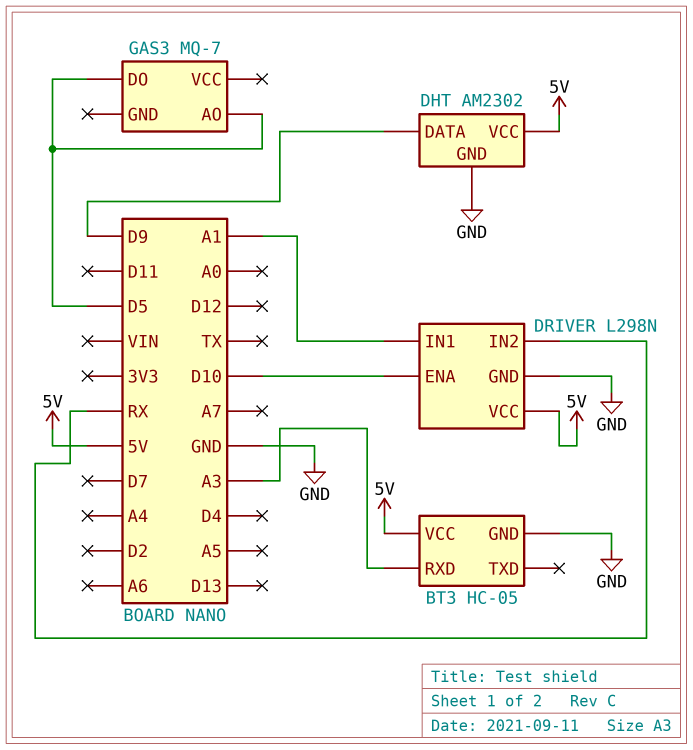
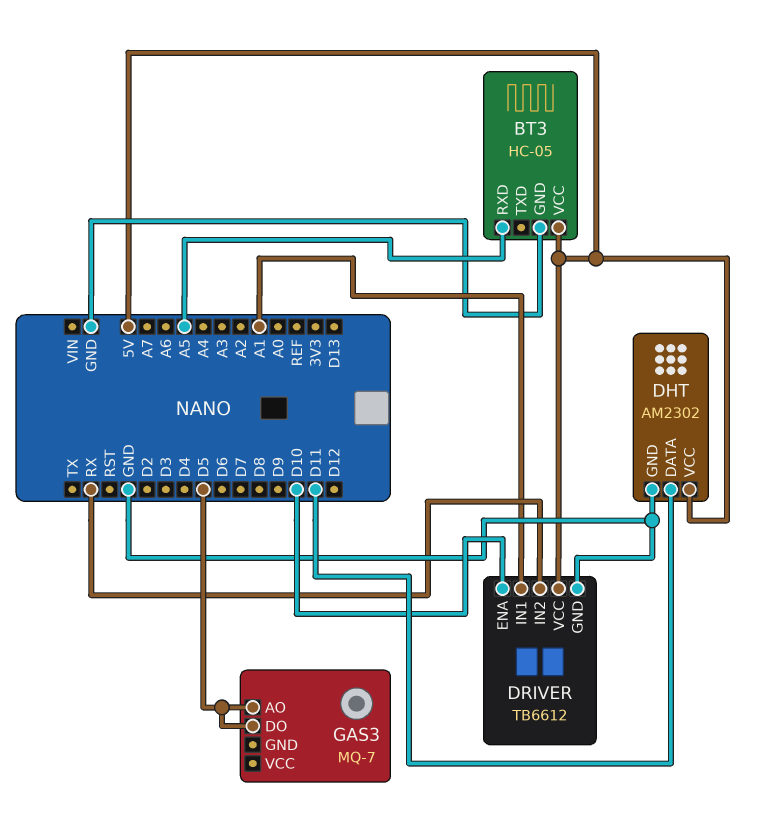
BT3 pin RXD: A3 -> A5
DHT pin DATA: D9 -> D11
DRIVER: L298N -> TB6612

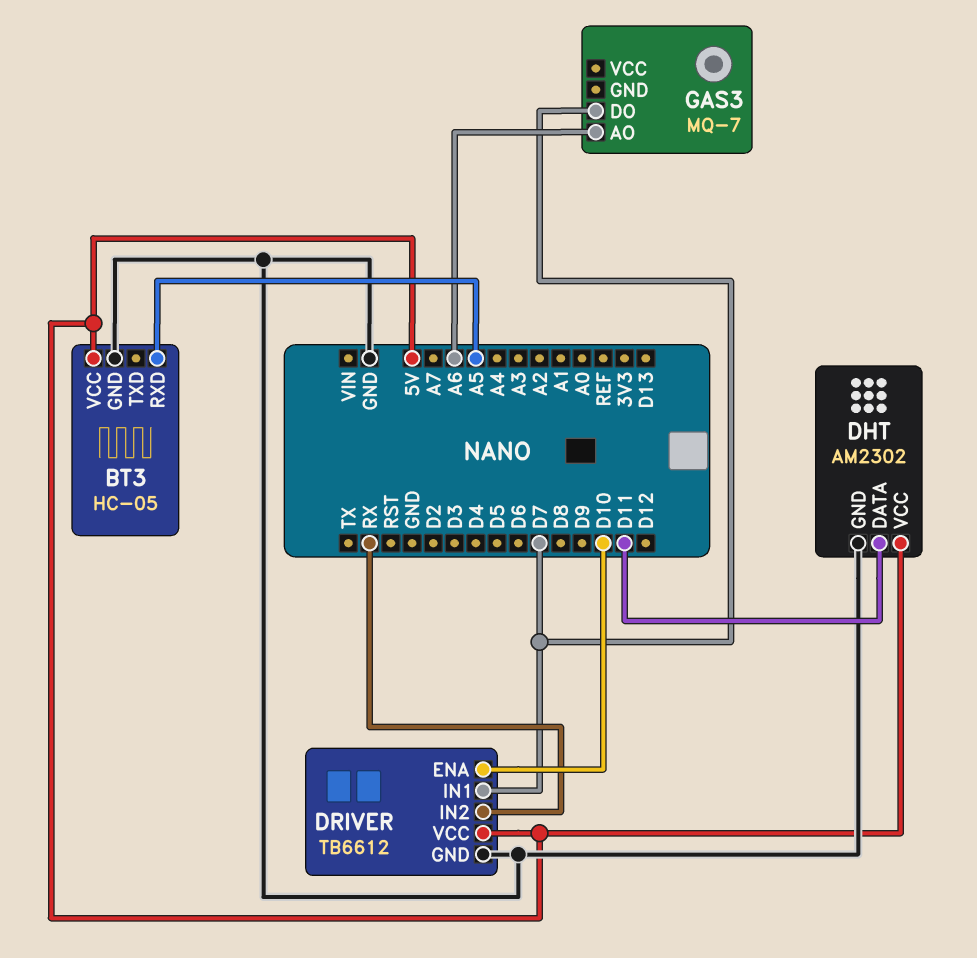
DRIVER pin IN1: A1 -> D7
GAS3 pin AO: D5 -> A6
GAS3 pin DO: D5 -> D7

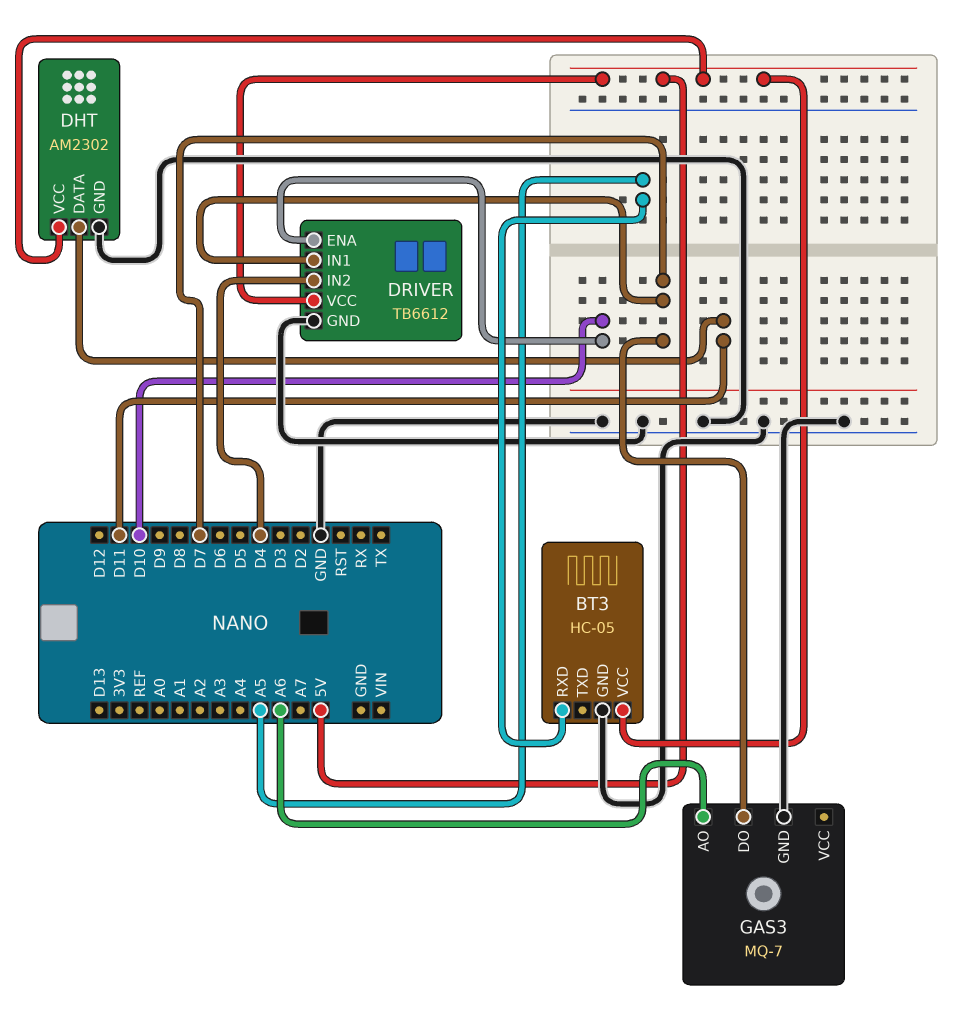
DRIVER pin IN2: RX -> D4
GAS3 pin GND: none -> GND

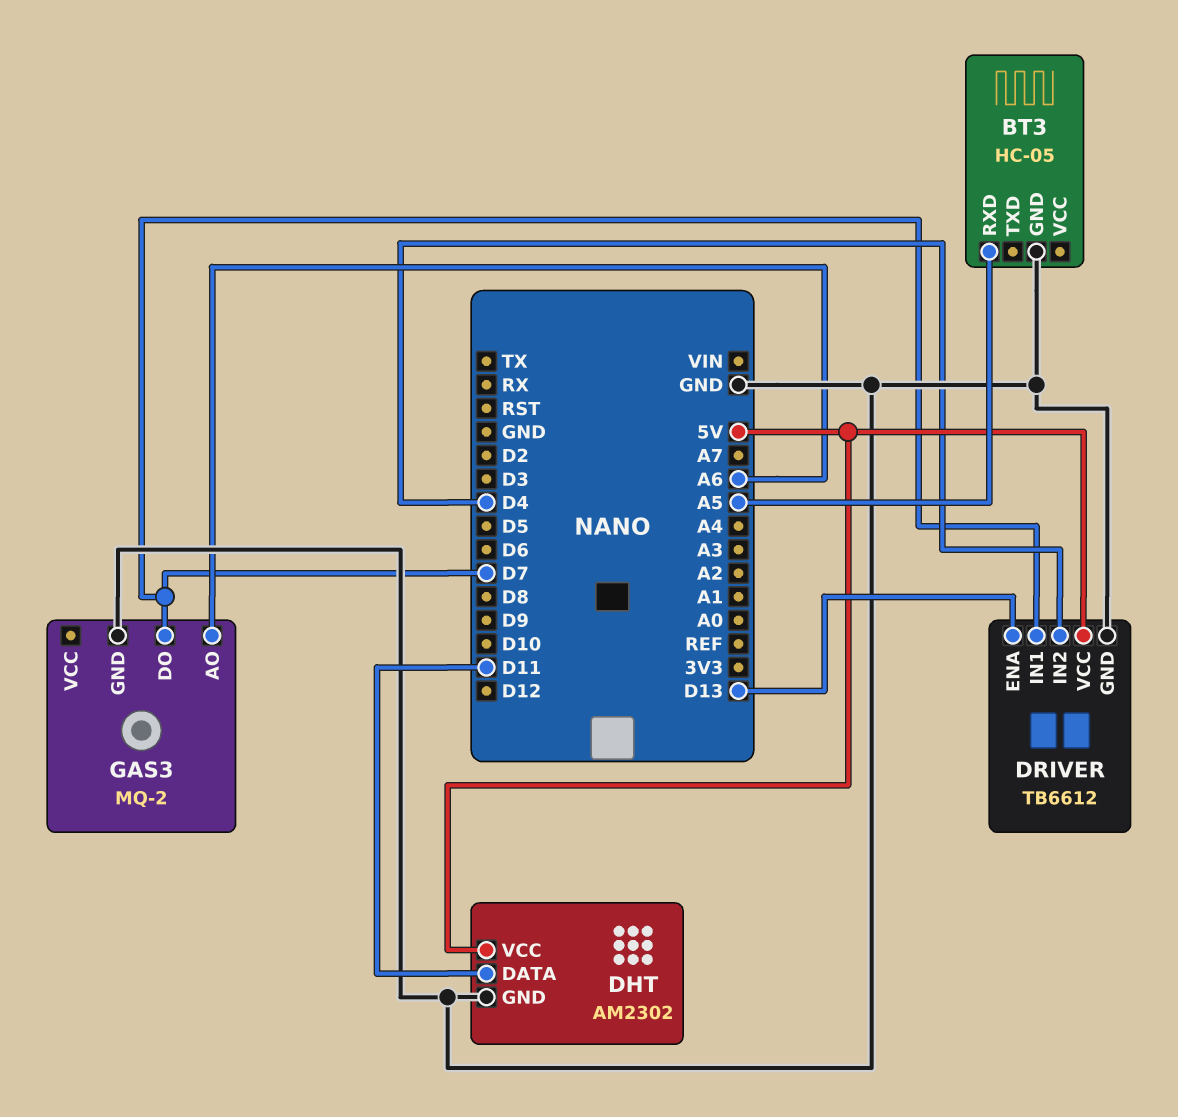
BT3 pin VCC: 5V -> none
DRIVER pin ENA: D10 -> D13
GAS3: MQ-7 -> MQ-2

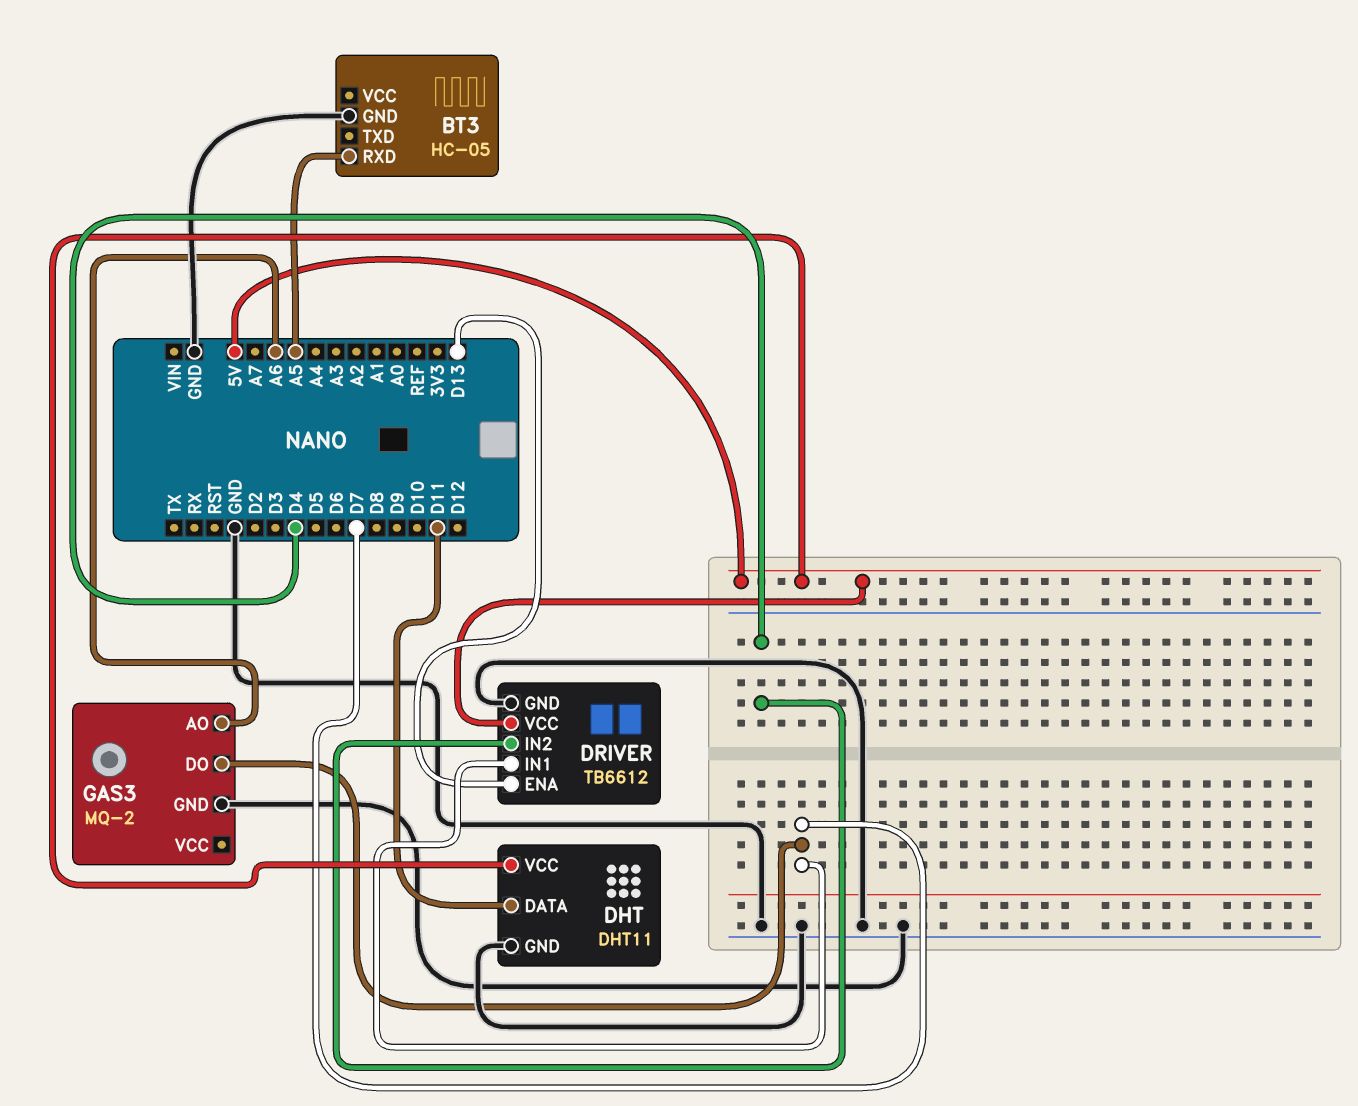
DHT: AM2302 -> DHT11

